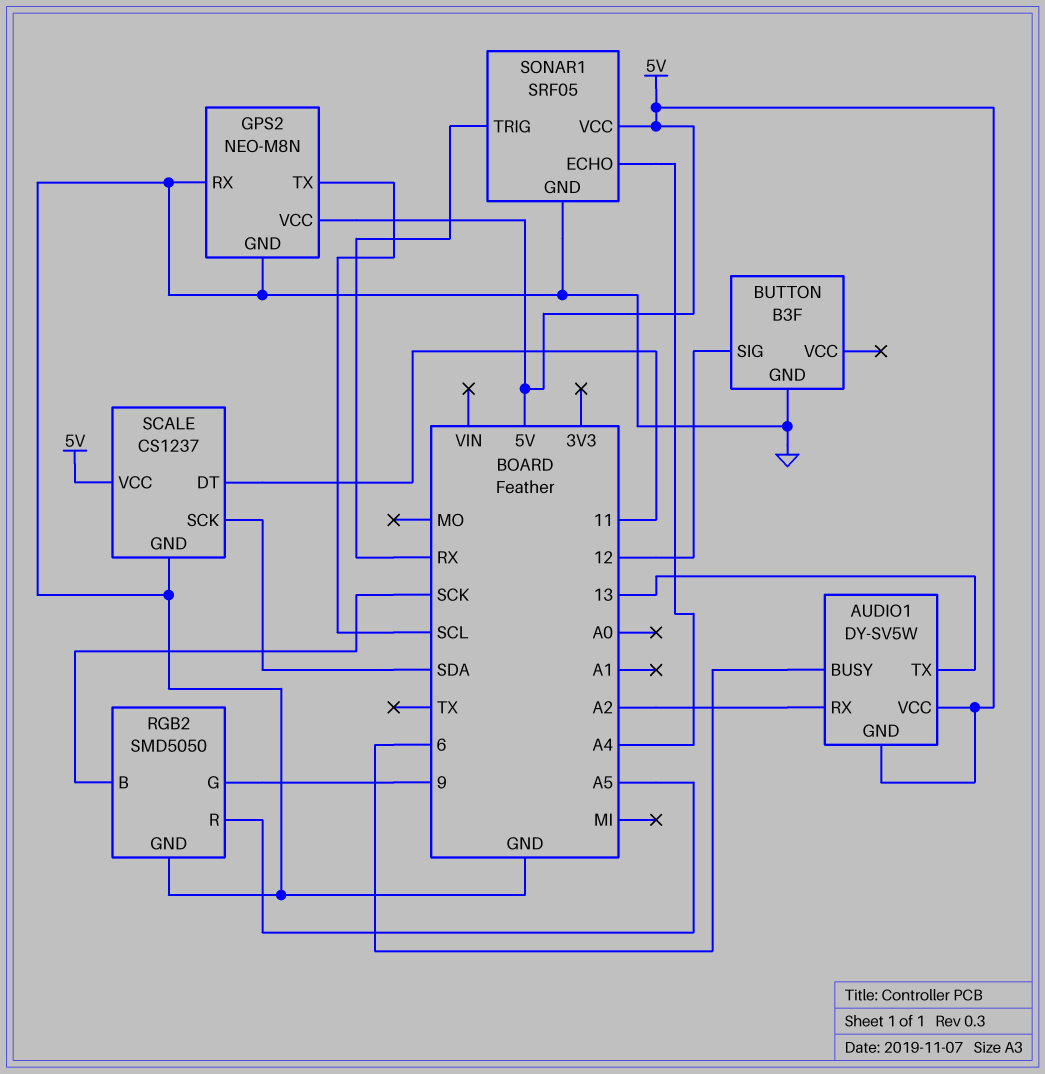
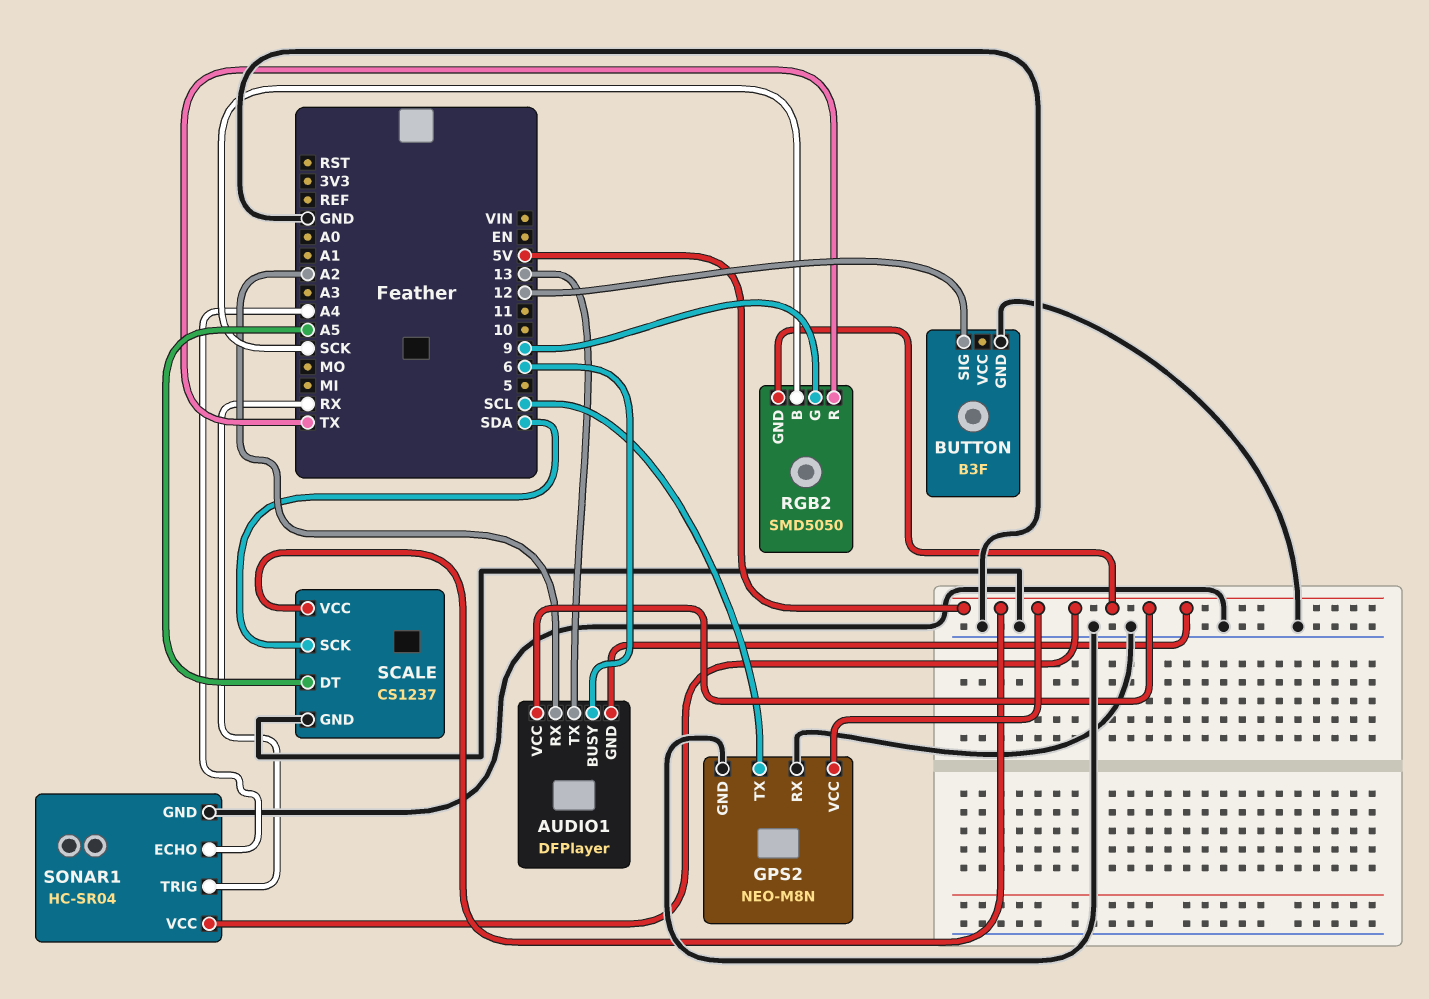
AUDIO1: DY-SV5W -> DFPlayer
RGB2 pin GND: GND -> 5V
RGB2 pin R: A5 -> TX
SCALE pin DT: 11 -> A5
SONAR1: SRF05 -> HC-SR04

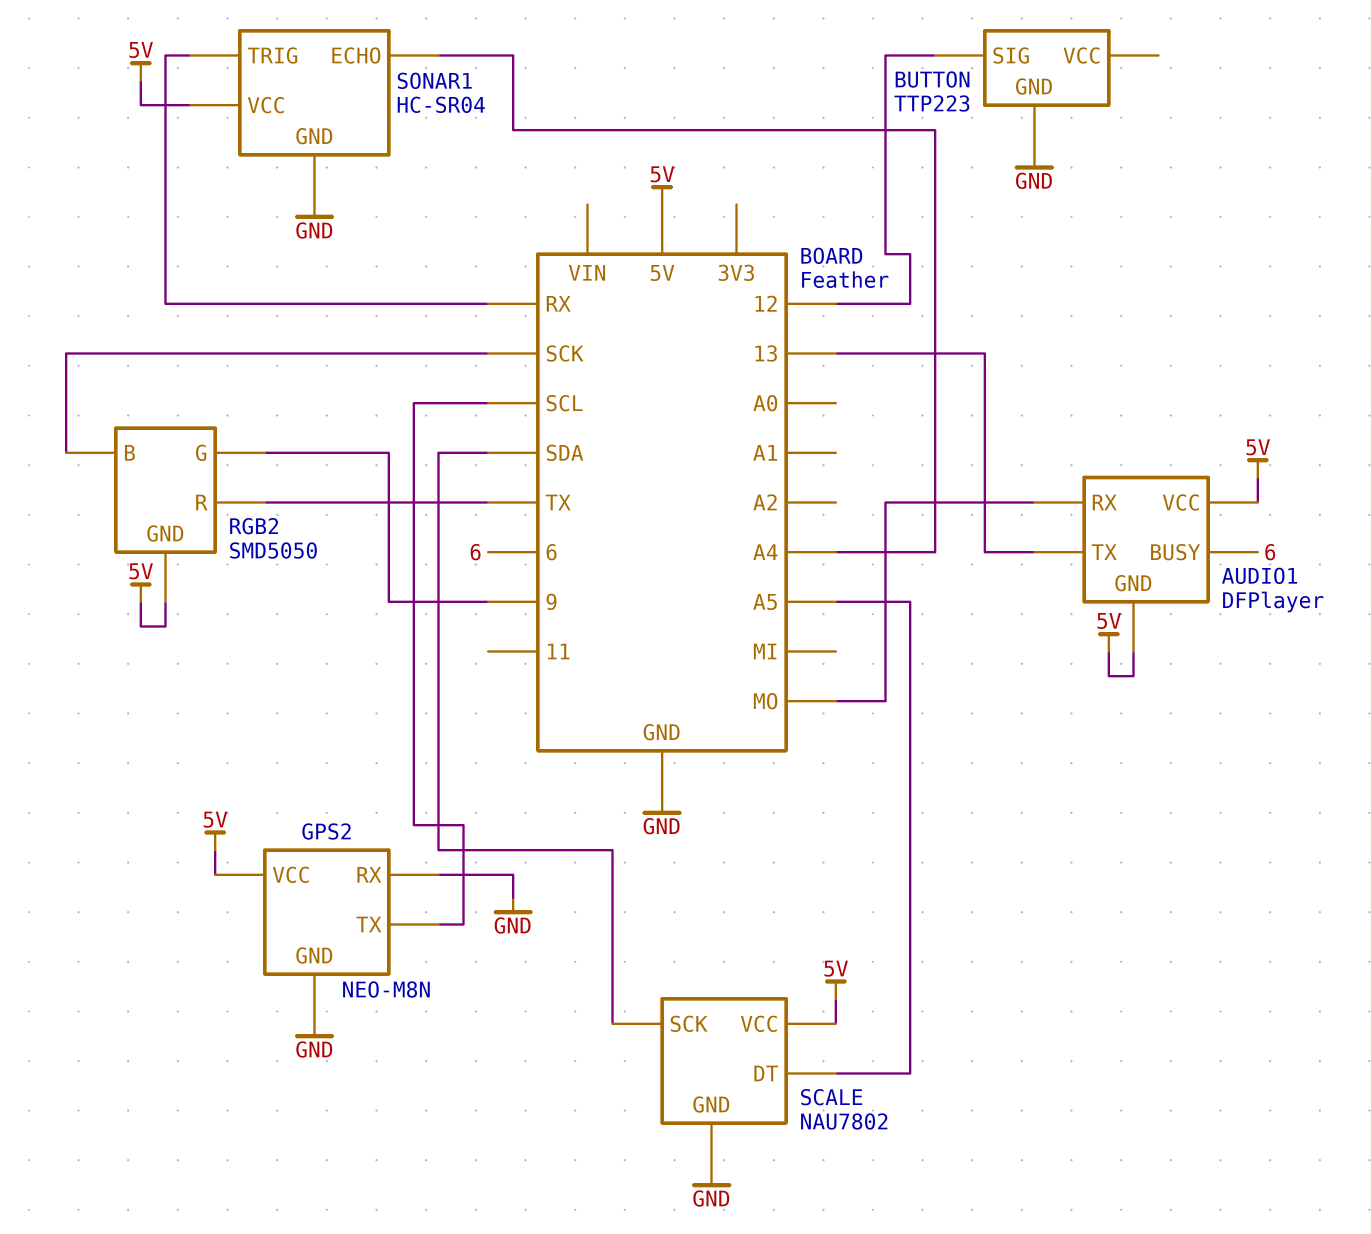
AUDIO1 pin RX: A2 -> MO
BUTTON: B3F -> TTP223
SCALE: CS1237 -> NAU7802

